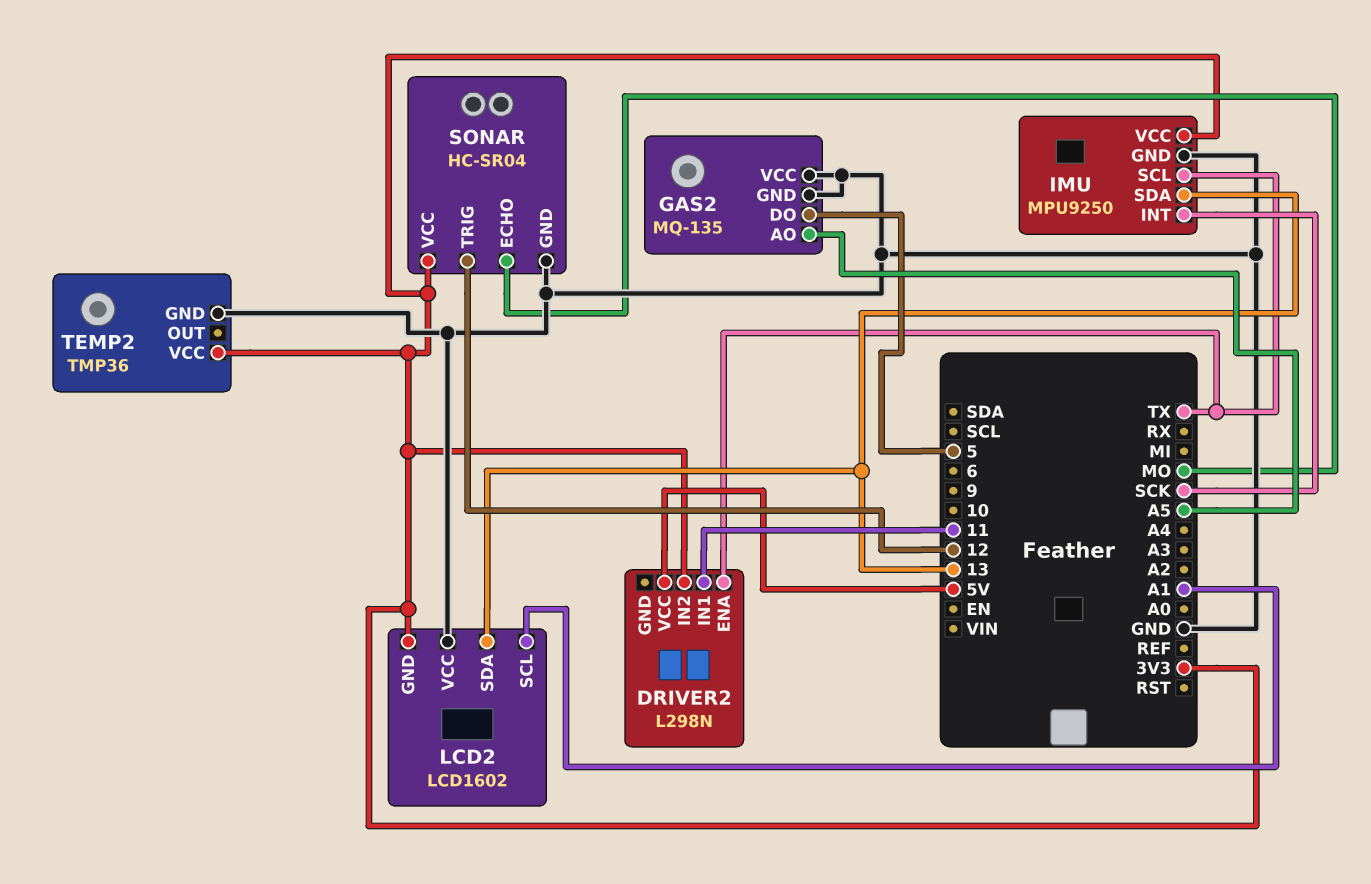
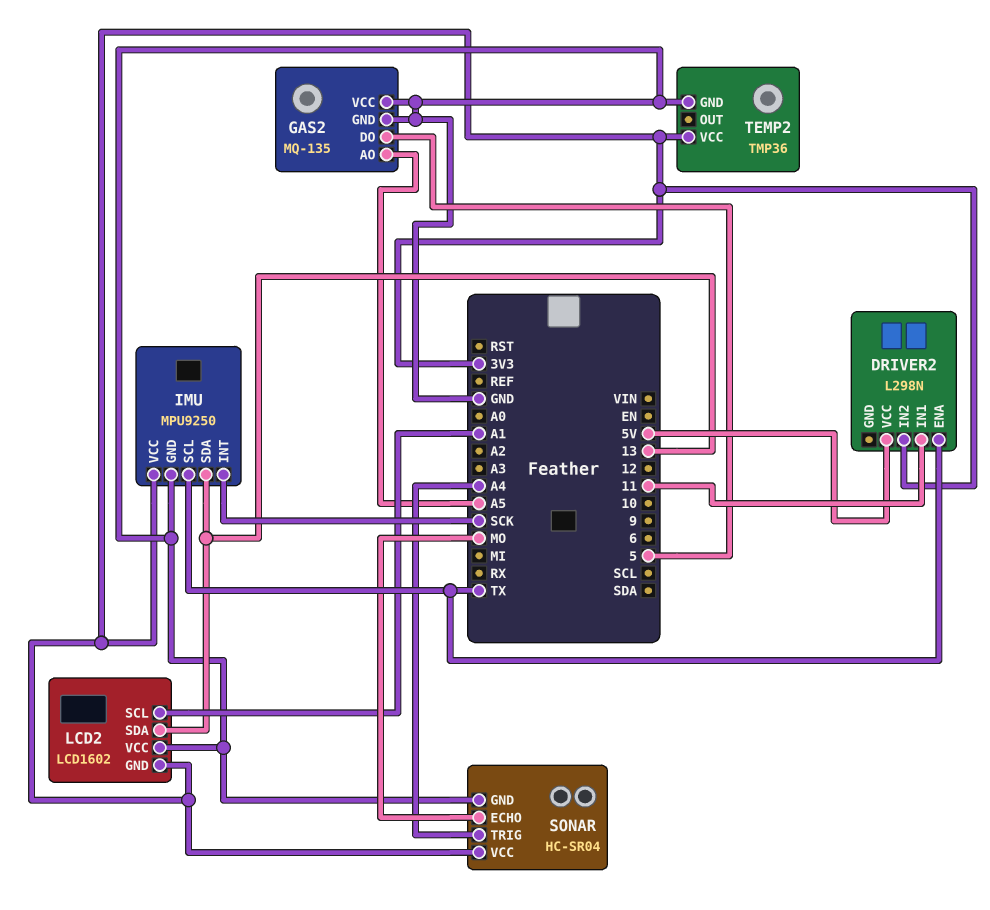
SONAR pin TRIG: 12 -> A4

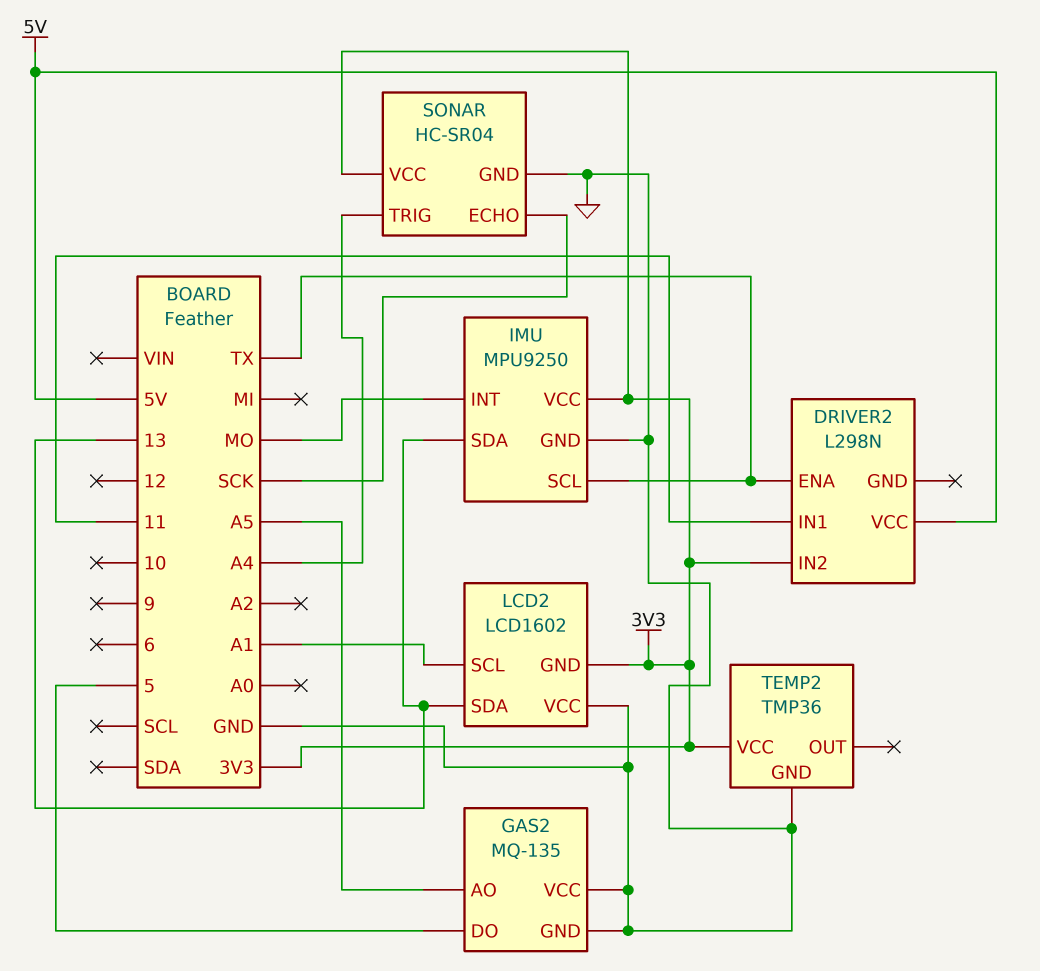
IMU pin INT: SCK -> MO
SONAR pin ECHO: MO -> SCK

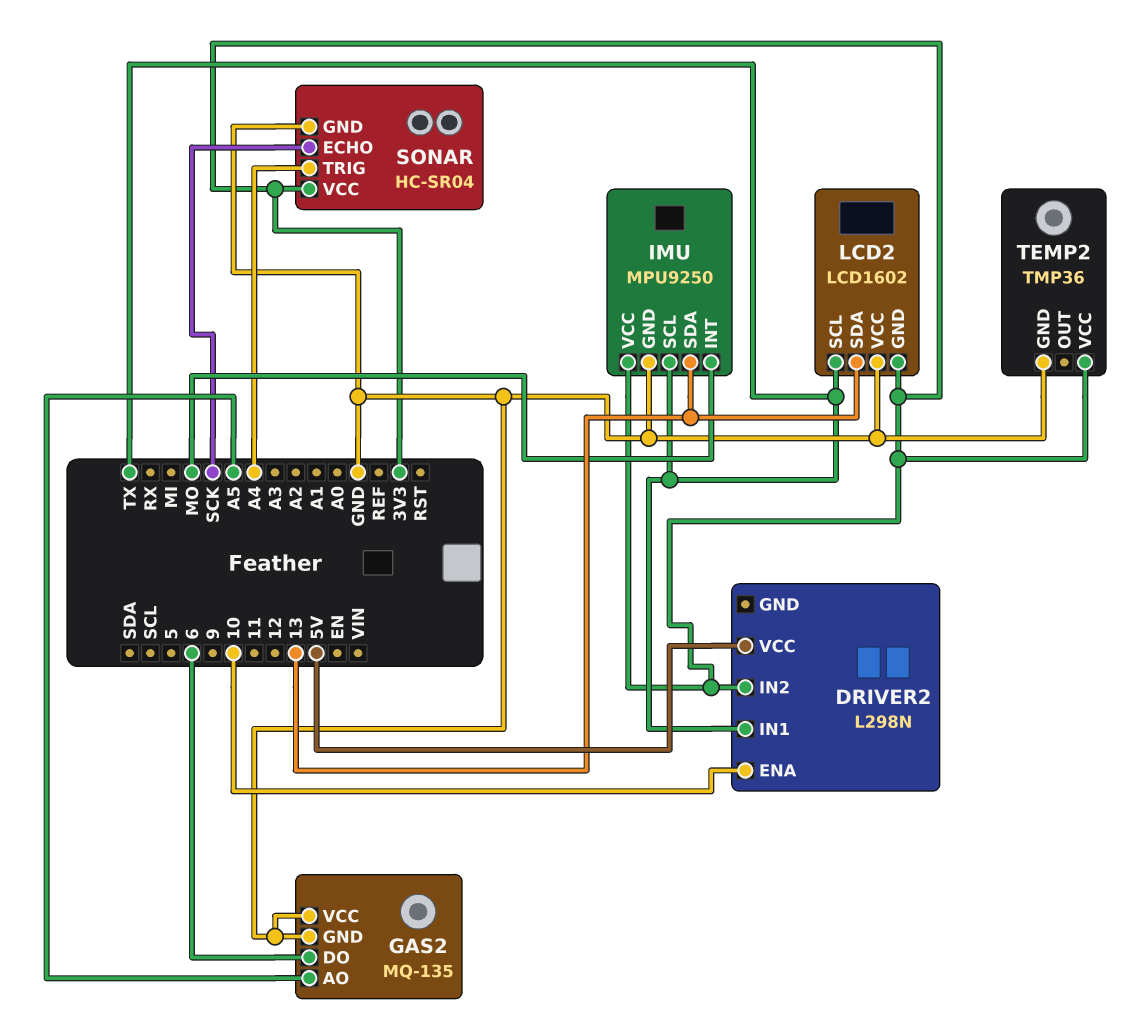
DRIVER2 pin ENA: TX -> 10
DRIVER2 pin IN1: 11 -> TX
GAS2 pin DO: 5 -> 6
LCD2 pin SCL: A1 -> TX

